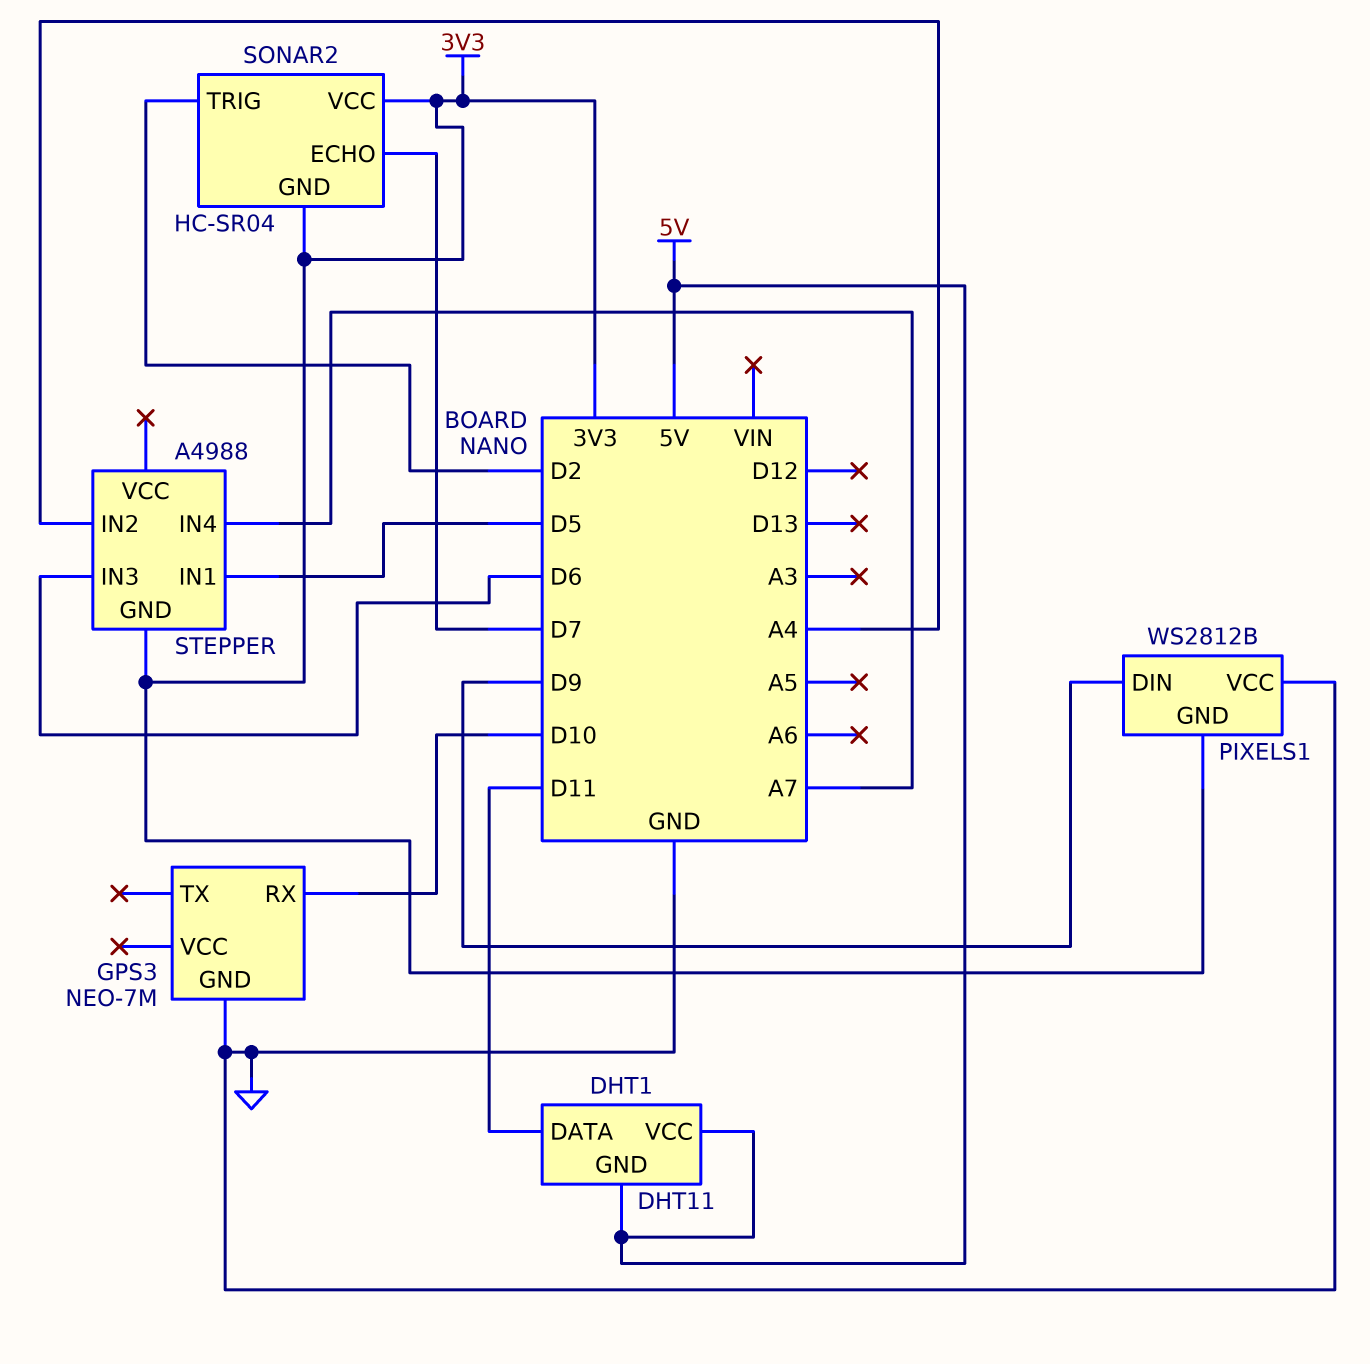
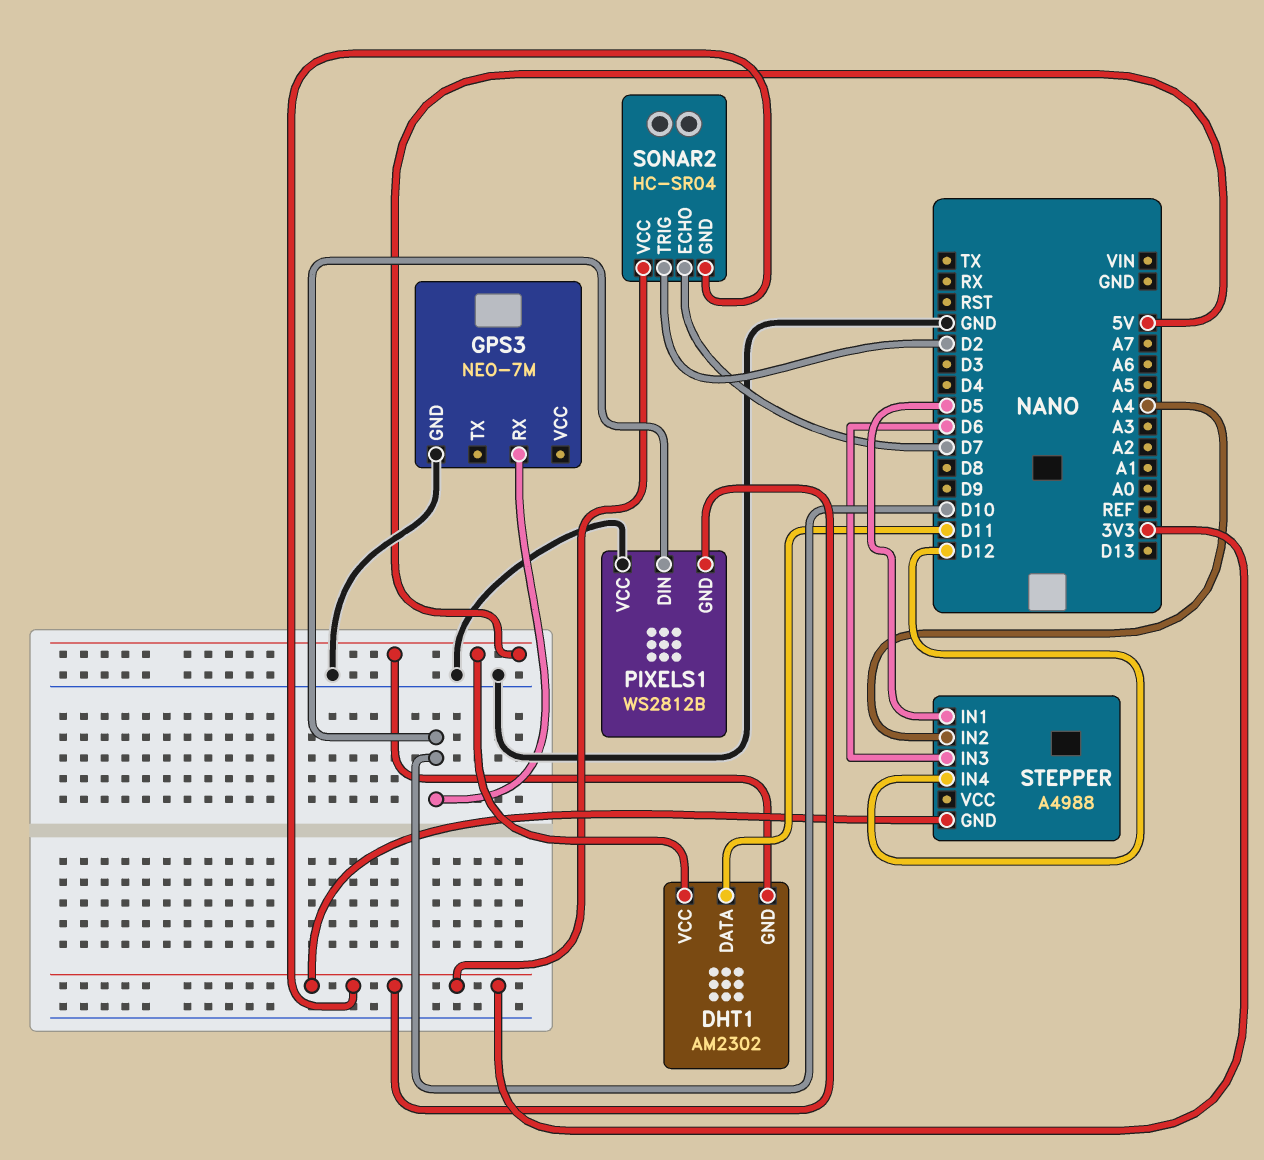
DHT1: DHT11 -> AM2302
PIXELS1 pin DIN: D9 -> D10
STEPPER pin IN4: A7 -> D12

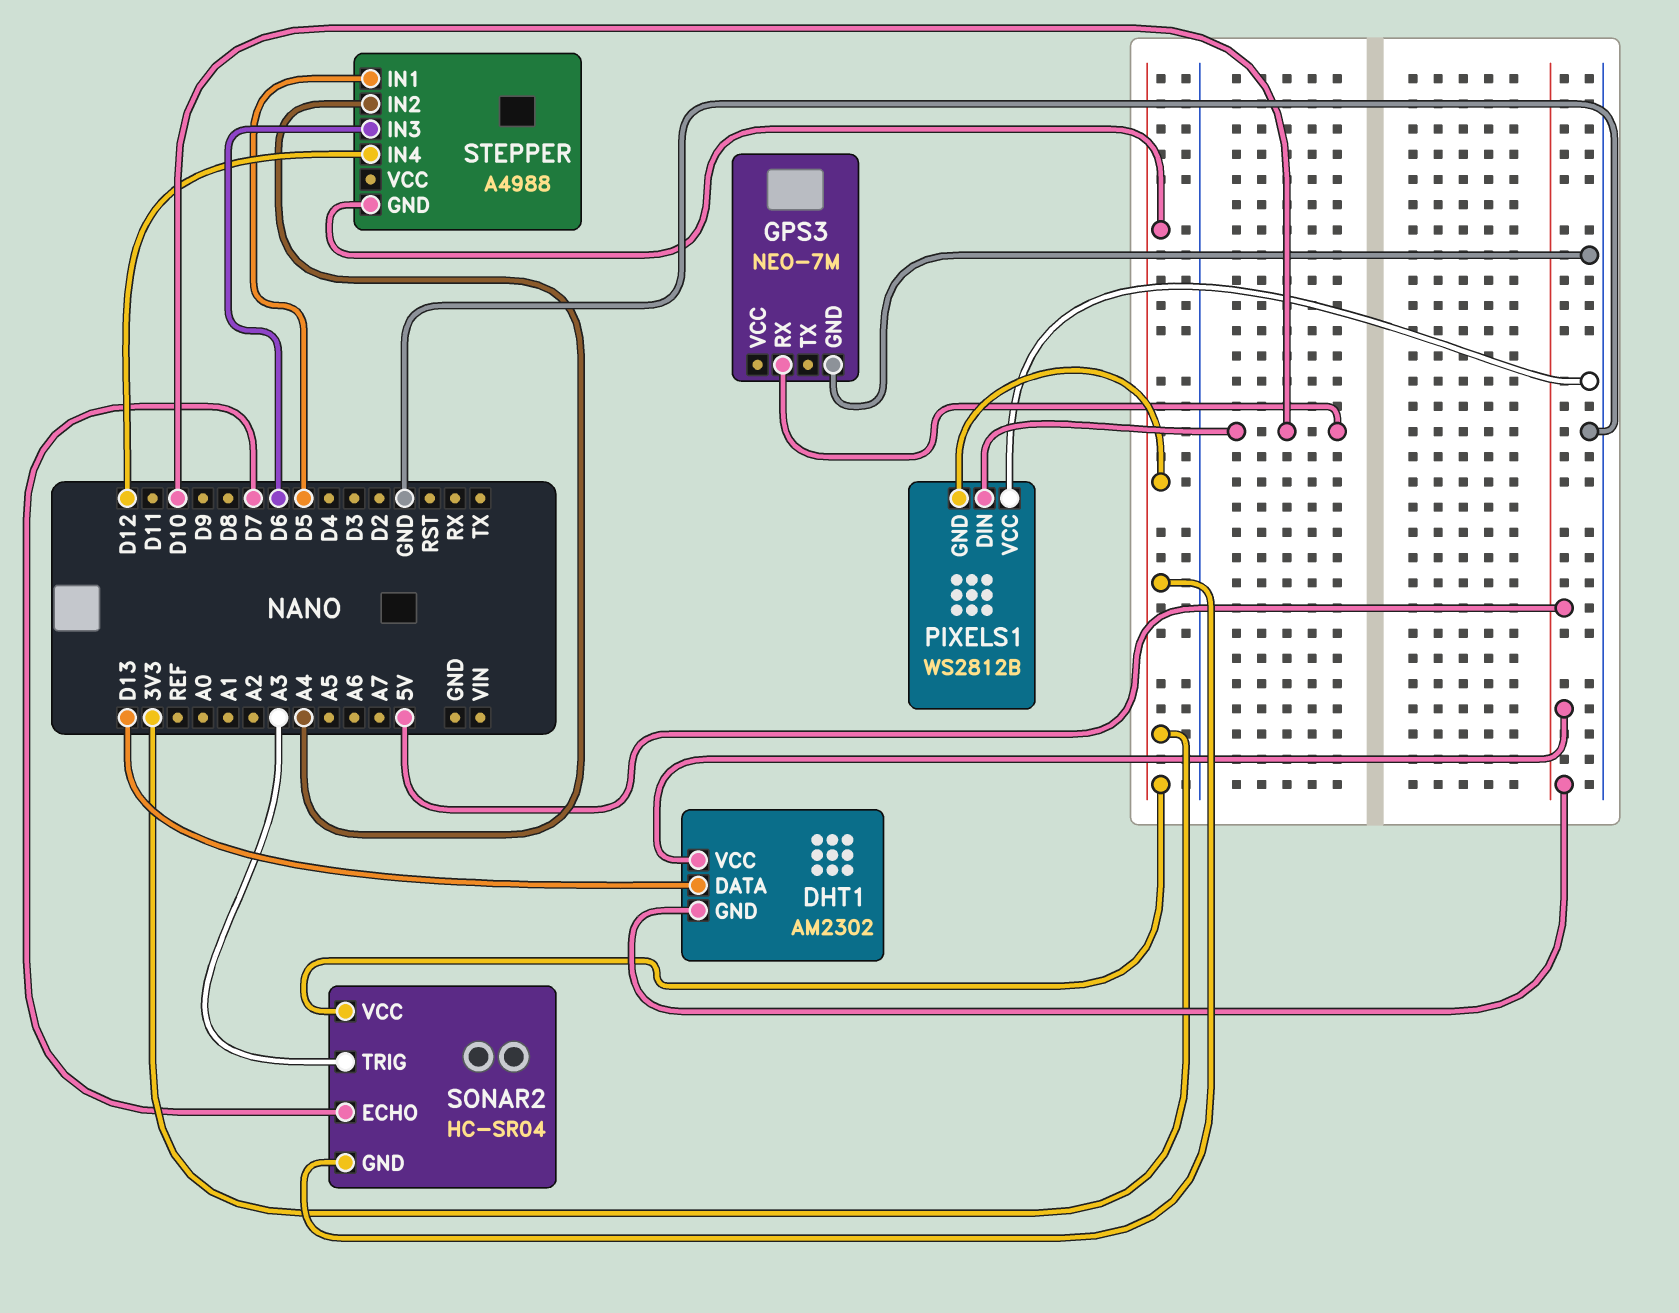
DHT1 pin DATA: D11 -> D13
SONAR2 pin TRIG: D2 -> A3

